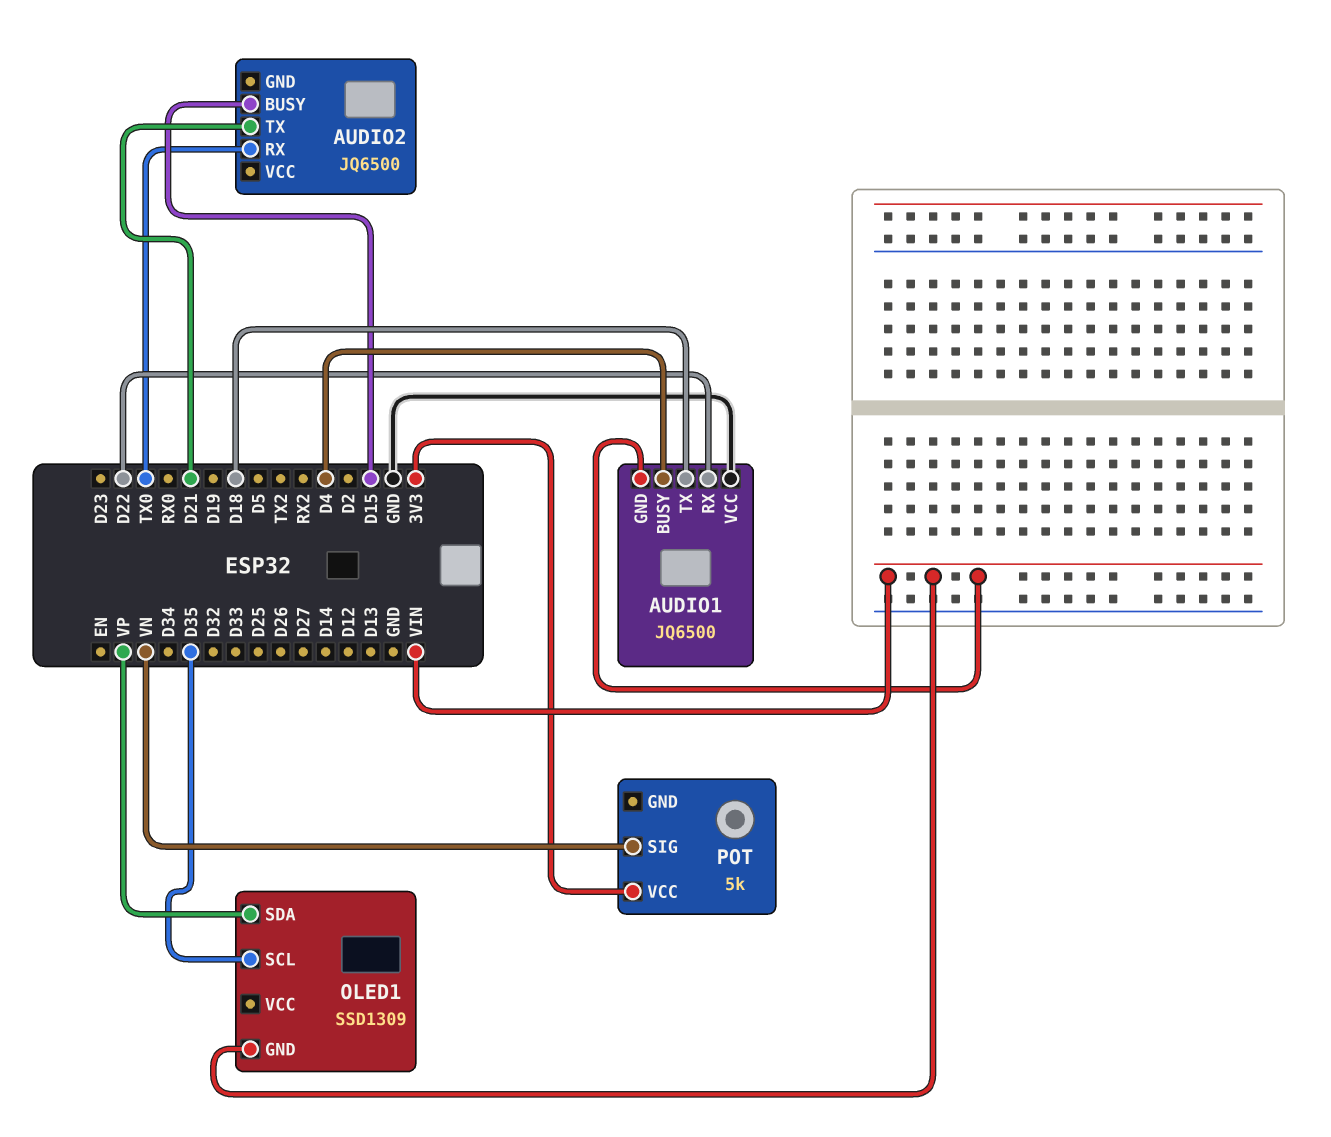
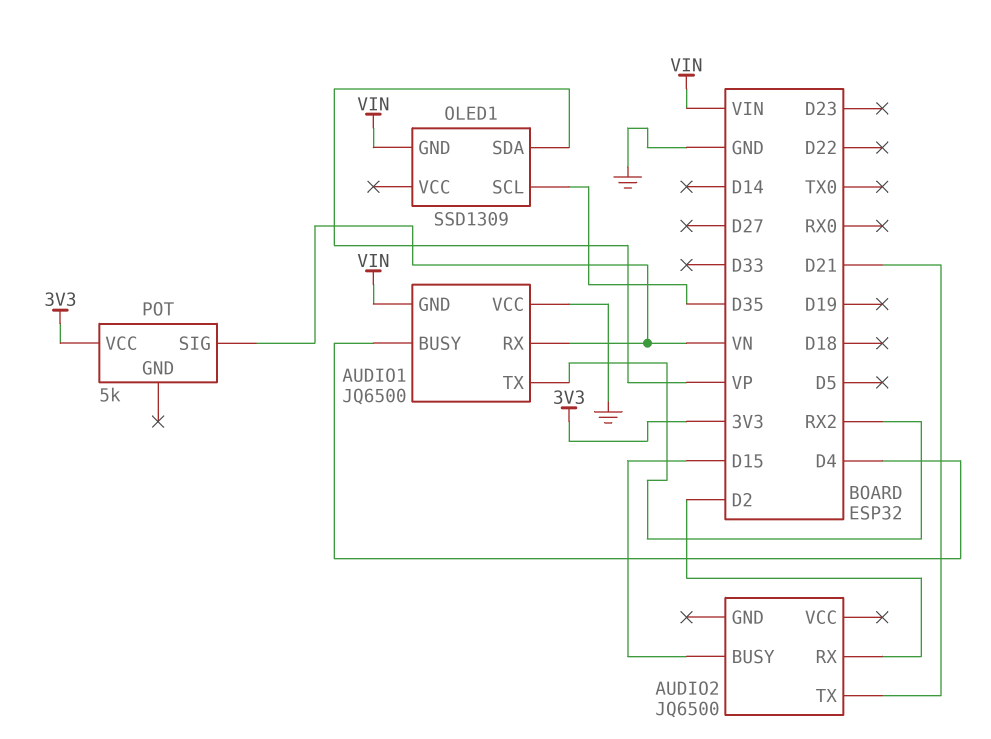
AUDIO1 pin RX: D22 -> VN
AUDIO1 pin TX: D18 -> RX2
AUDIO2 pin RX: TX0 -> D2

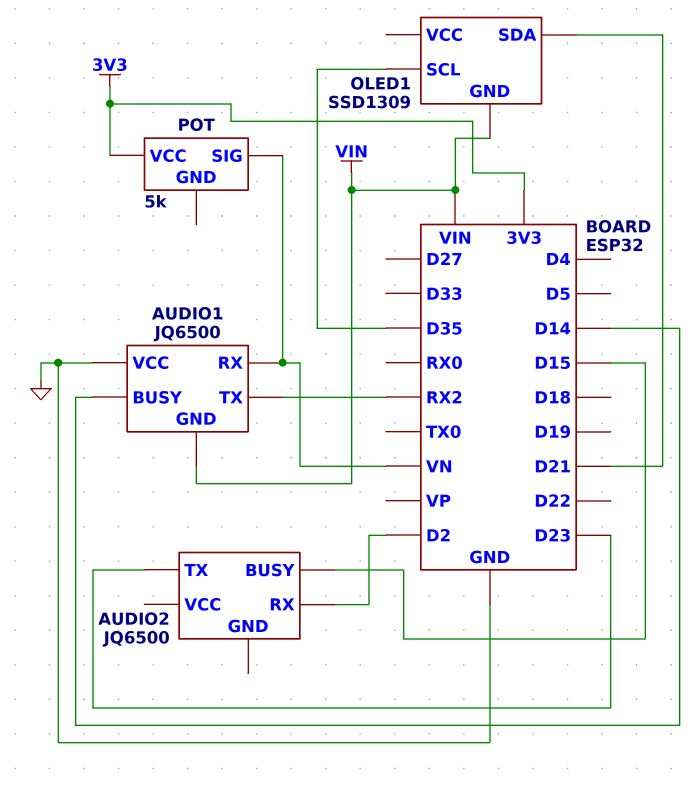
AUDIO1 pin BUSY: D4 -> D14
AUDIO2 pin TX: D21 -> D23
OLED1 pin SDA: VP -> D21

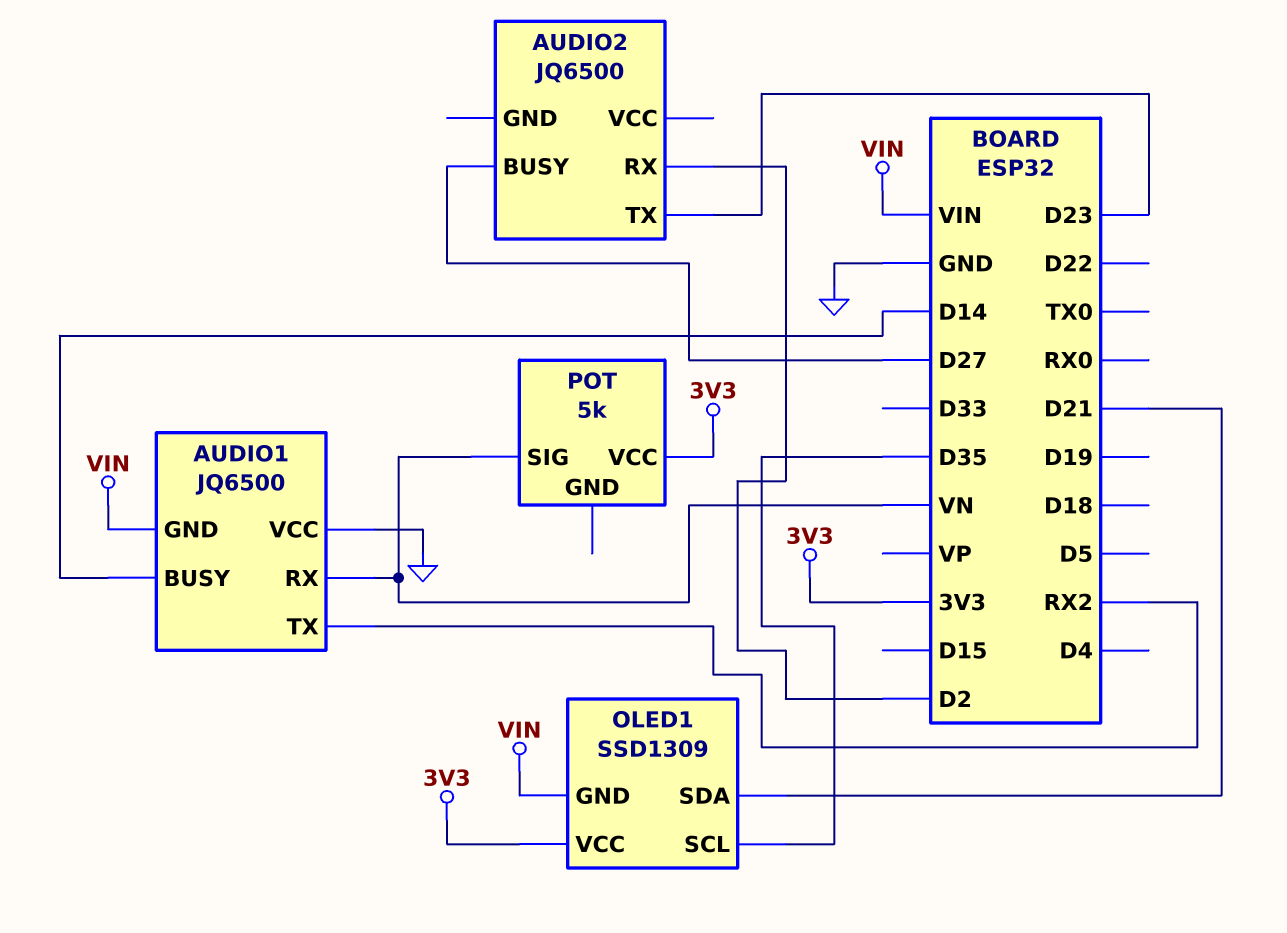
AUDIO2 pin BUSY: D15 -> D27
OLED1 pin VCC: none -> 3V3

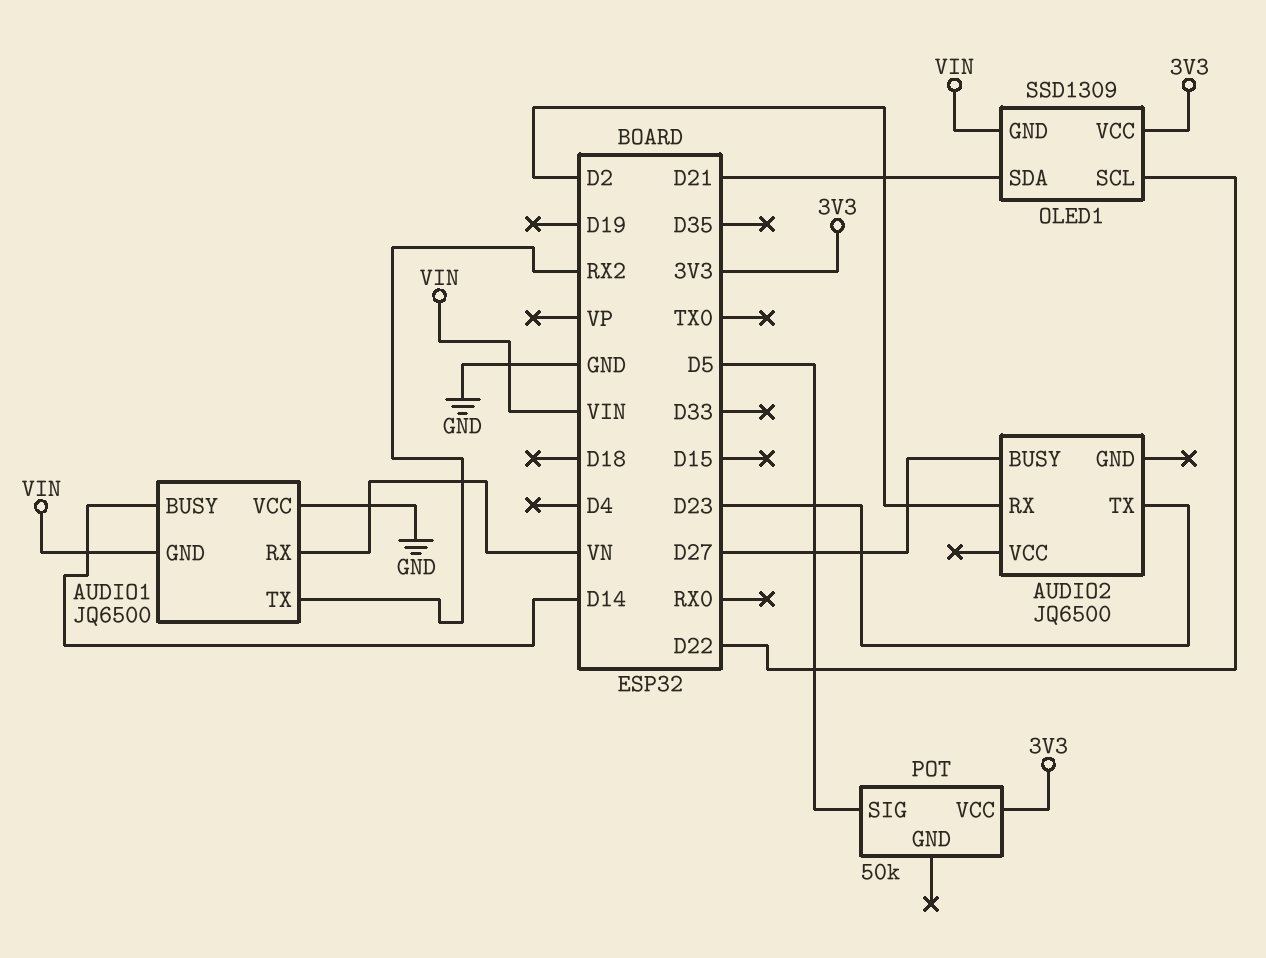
OLED1 pin SCL: D35 -> D22
POT: 5k -> 50k
POT pin SIG: VN -> D5

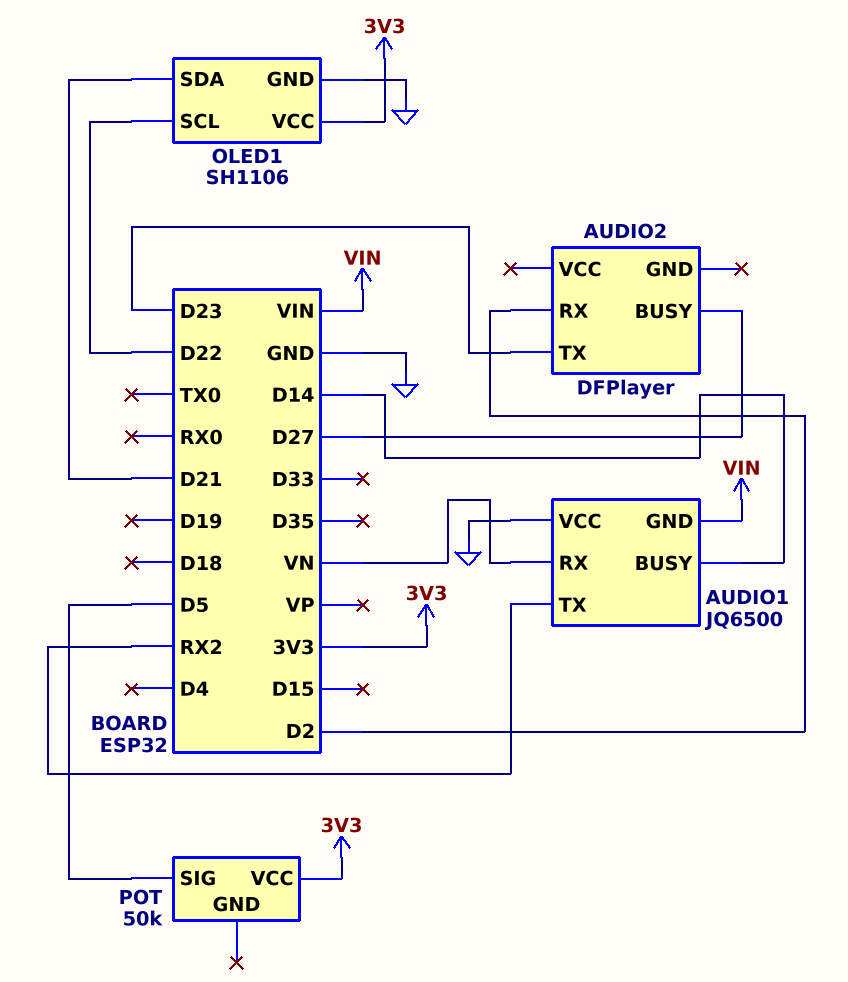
AUDIO2: JQ6500 -> DFPlayer
OLED1: SSD1309 -> SH1106
OLED1 pin GND: VIN -> GND

